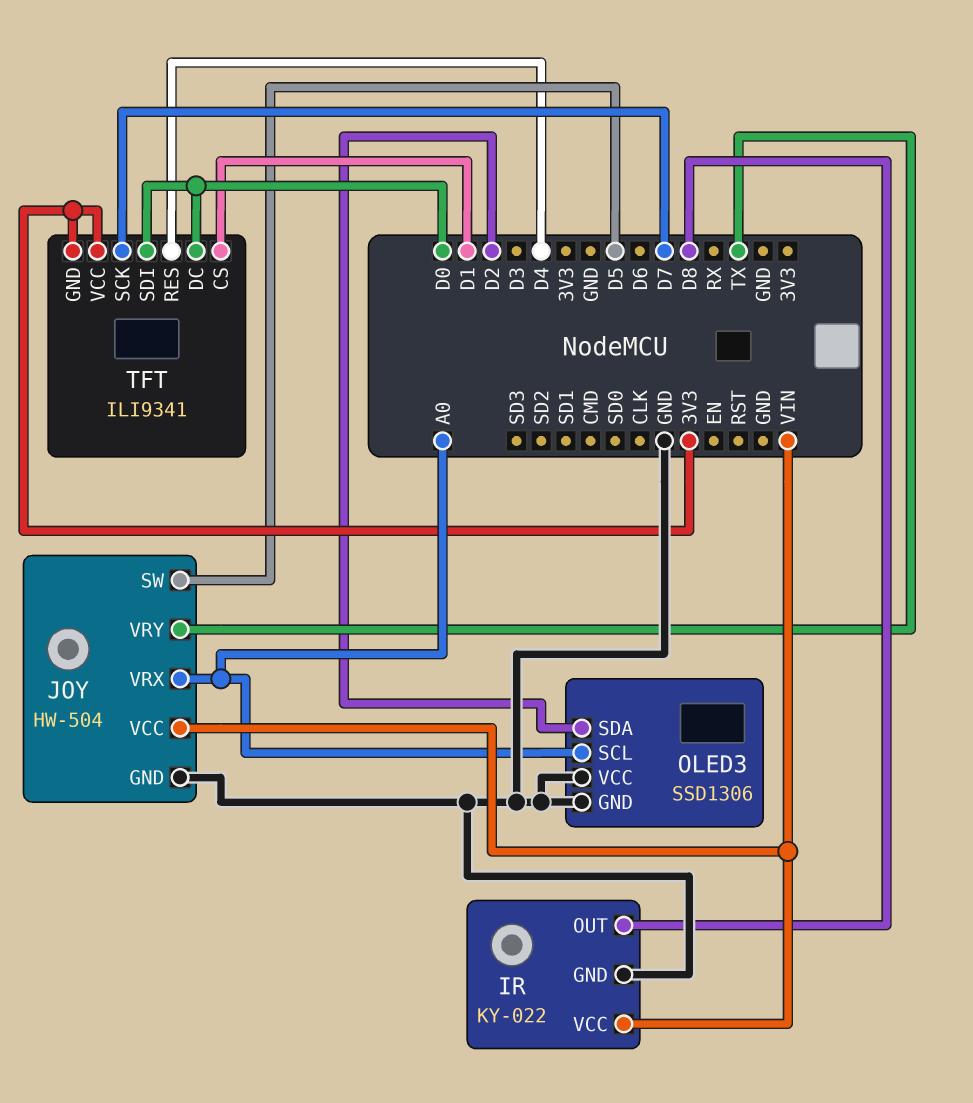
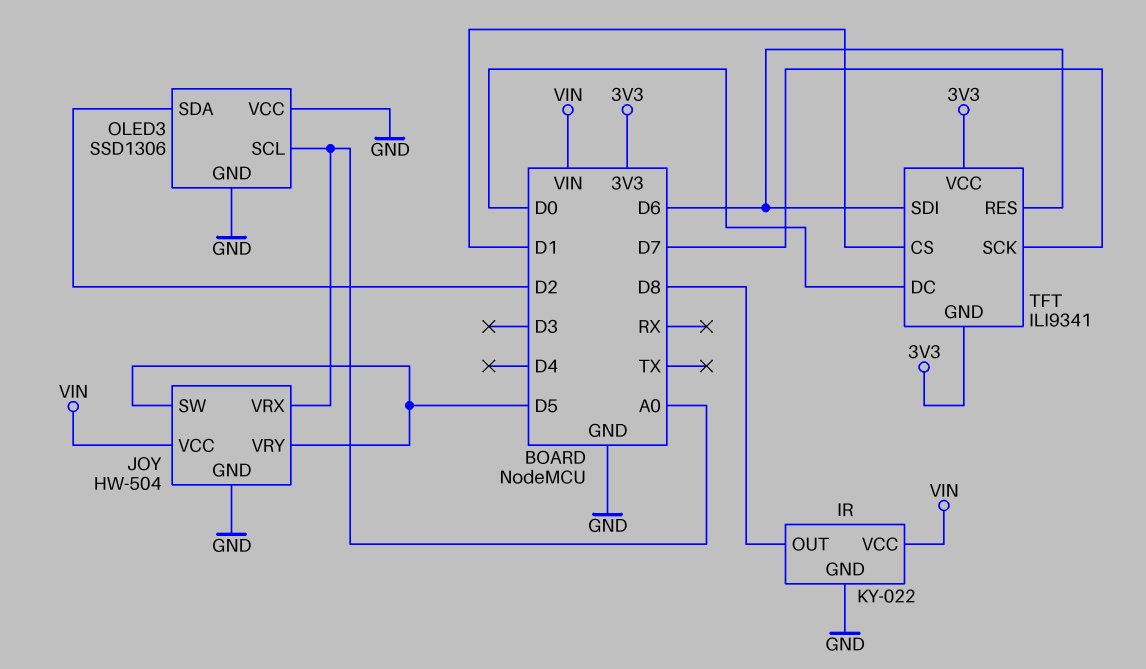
JOY pin VRY: TX -> D5
TFT pin RES: D4 -> D6
TFT pin SDI: D0 -> D6

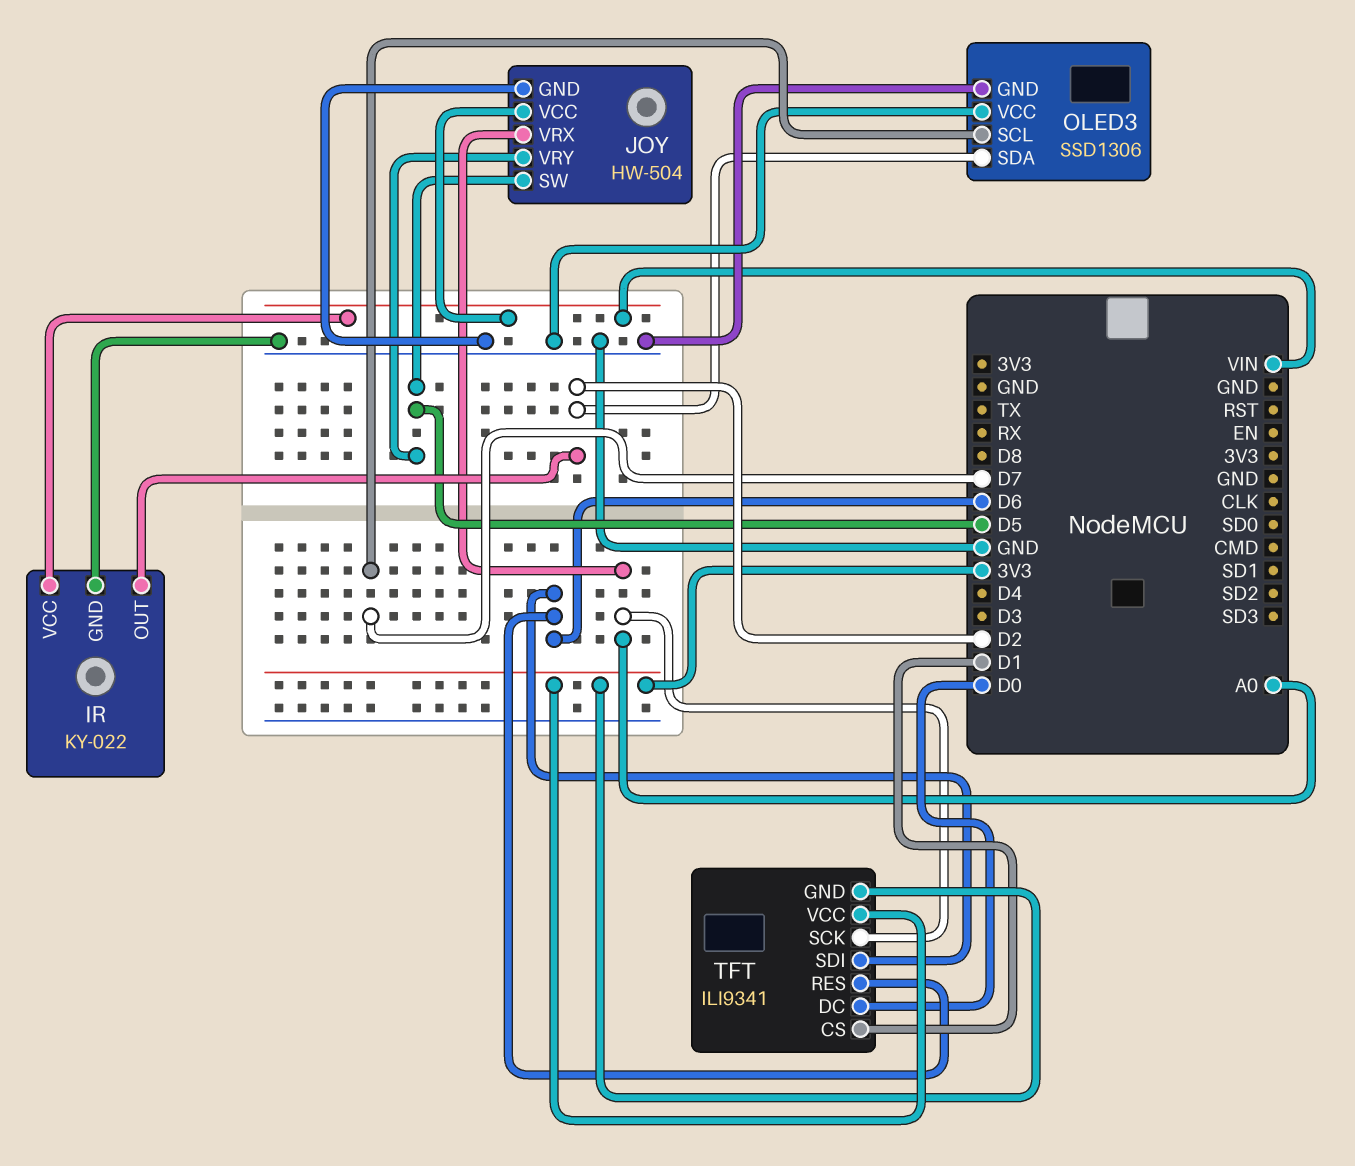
IR pin OUT: D8 -> D2
OLED3 pin SCL: A0 -> D7
TFT pin SCK: D7 -> A0

